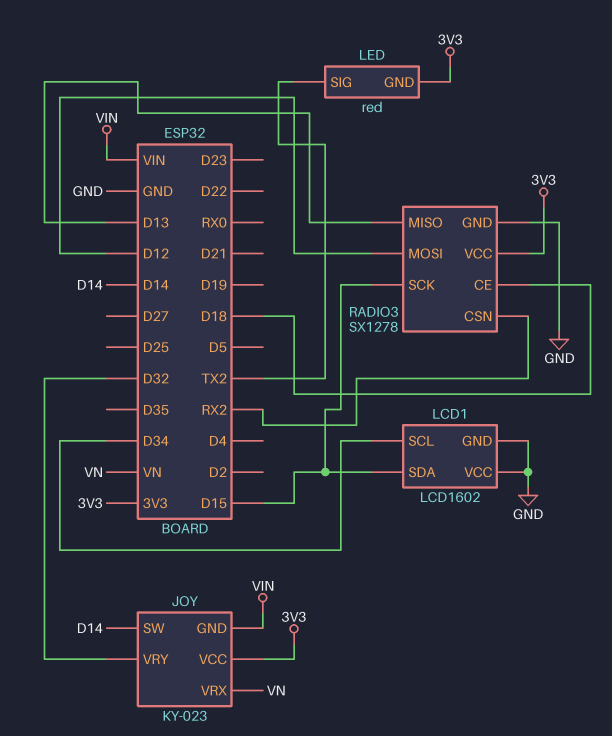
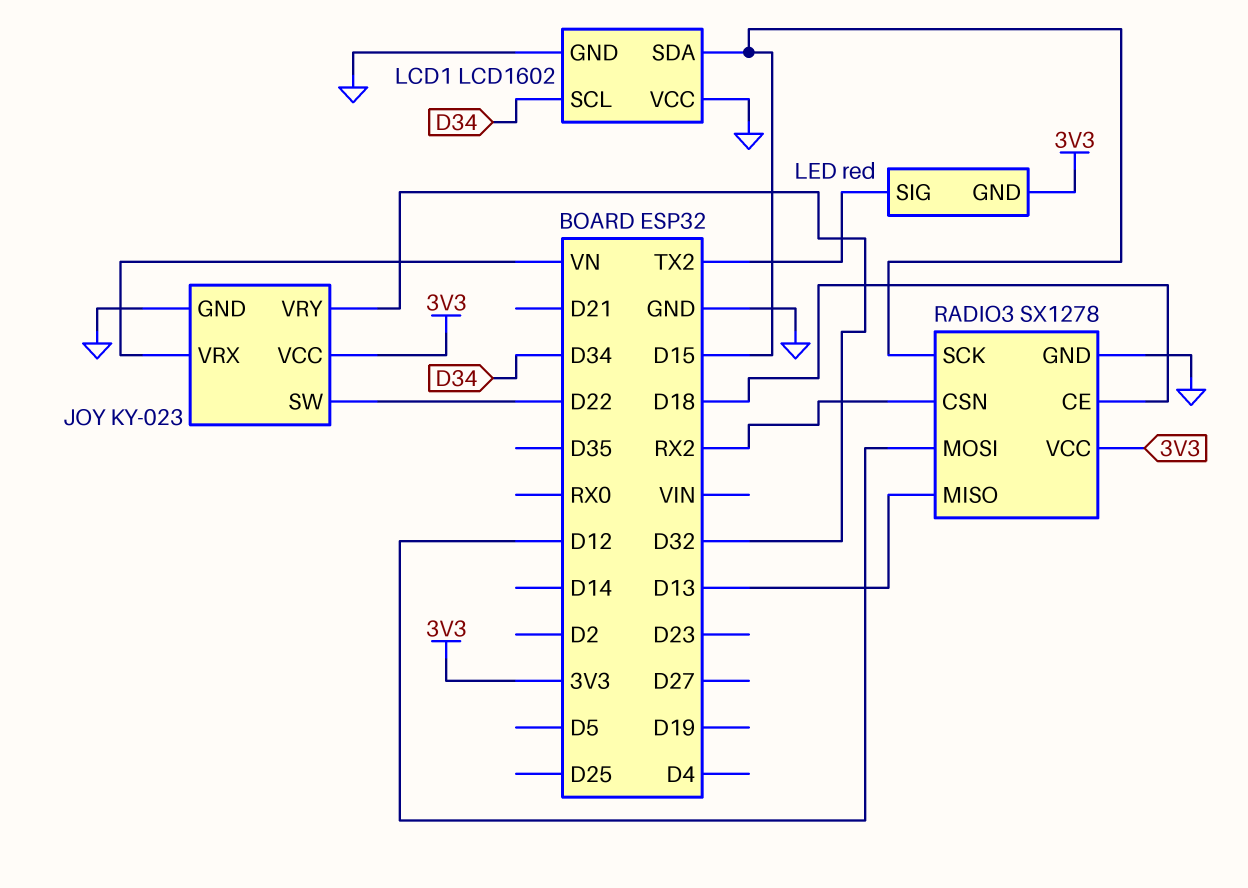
JOY pin GND: VIN -> GND
JOY pin SW: D14 -> D22

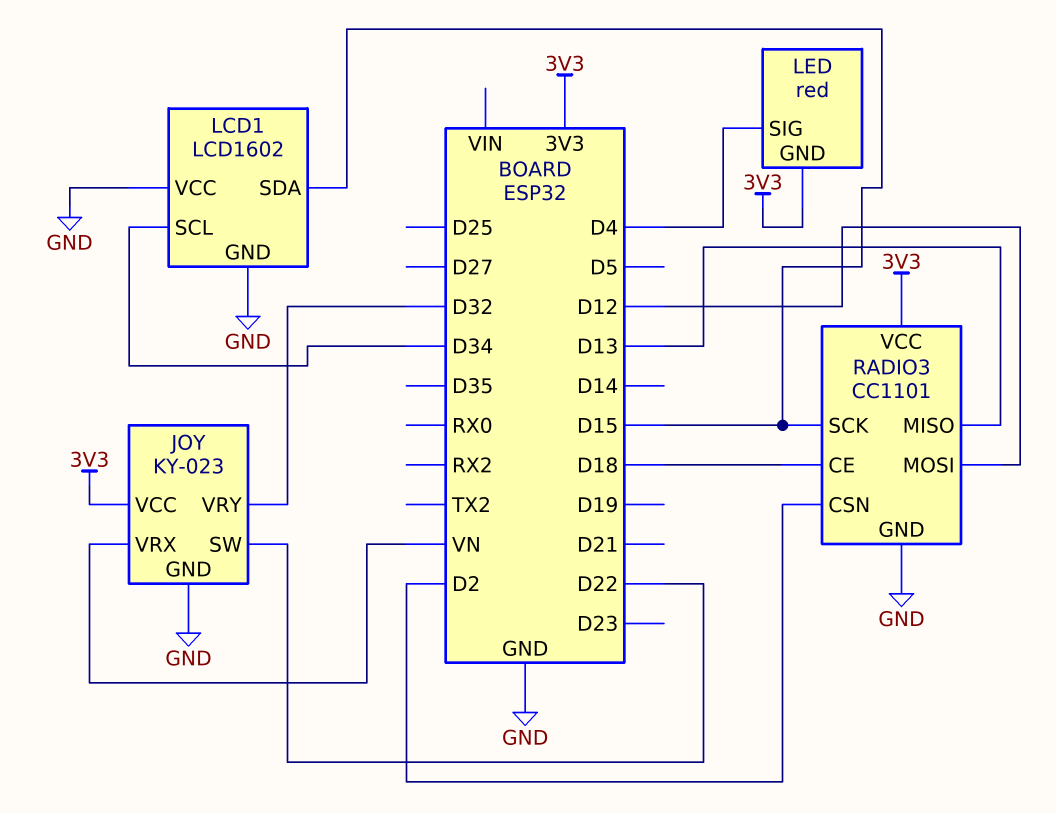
LED pin SIG: TX2 -> D4
RADIO3: SX1278 -> CC1101
RADIO3 pin CSN: RX2 -> D2

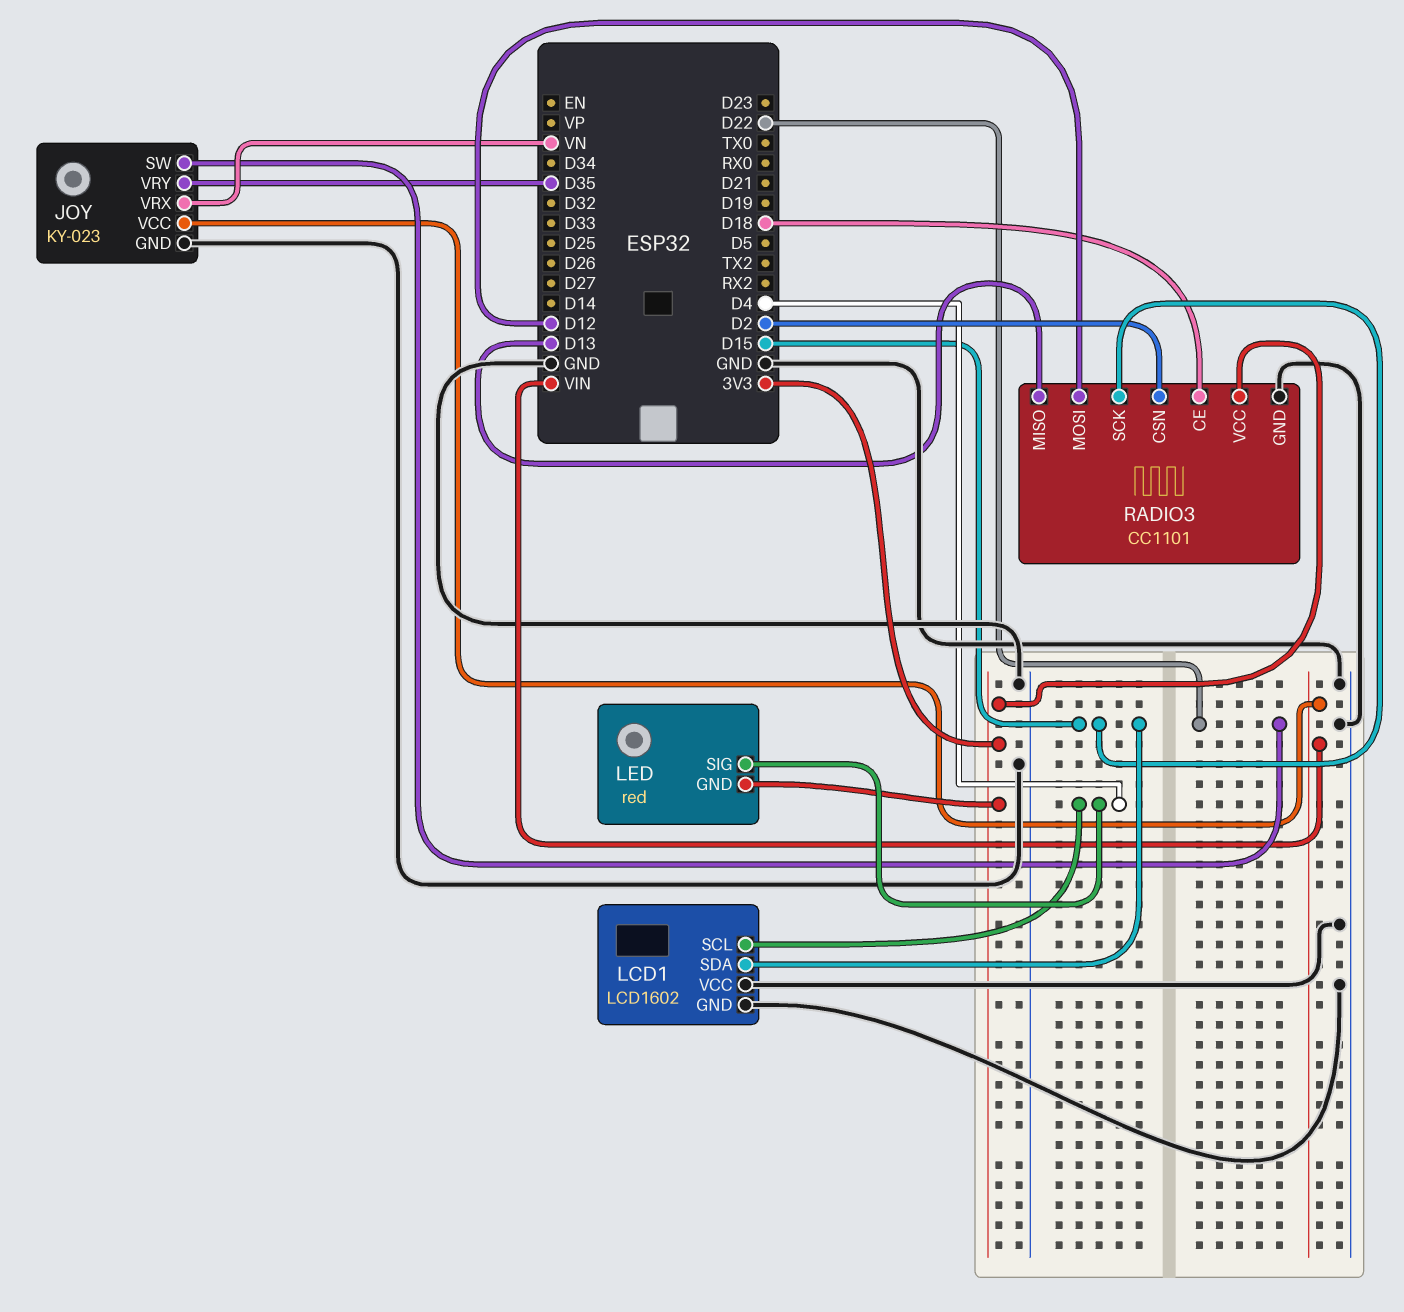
JOY pin VCC: 3V3 -> VIN
JOY pin VRY: D32 -> D35
LCD1 pin SCL: D34 -> D4

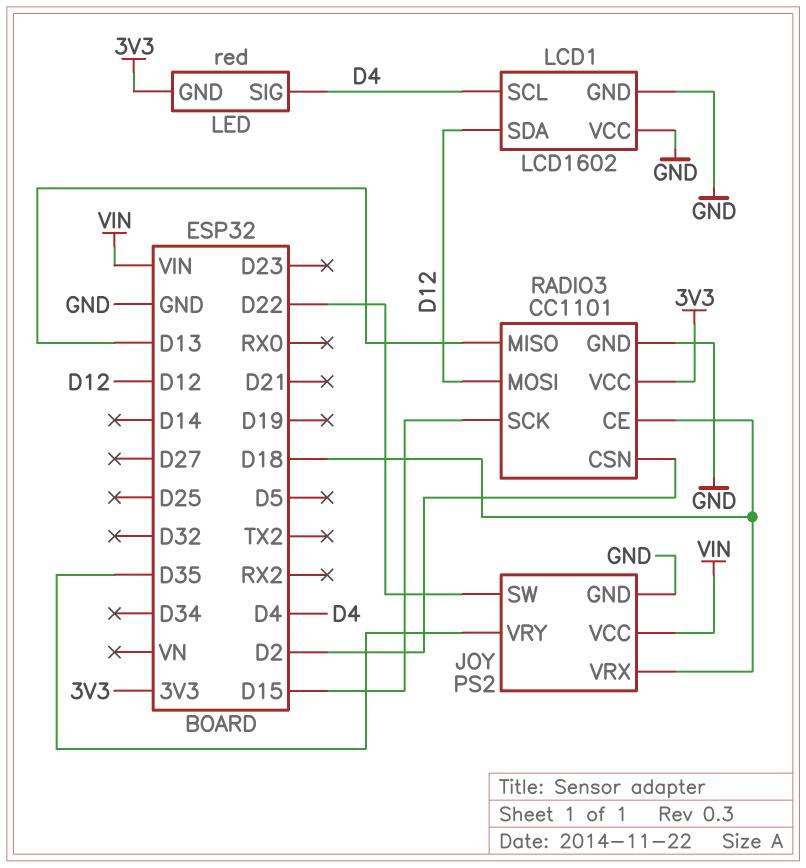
JOY: KY-023 -> PS2
JOY pin VRX: VN -> D18
LCD1 pin SDA: D15 -> D12

